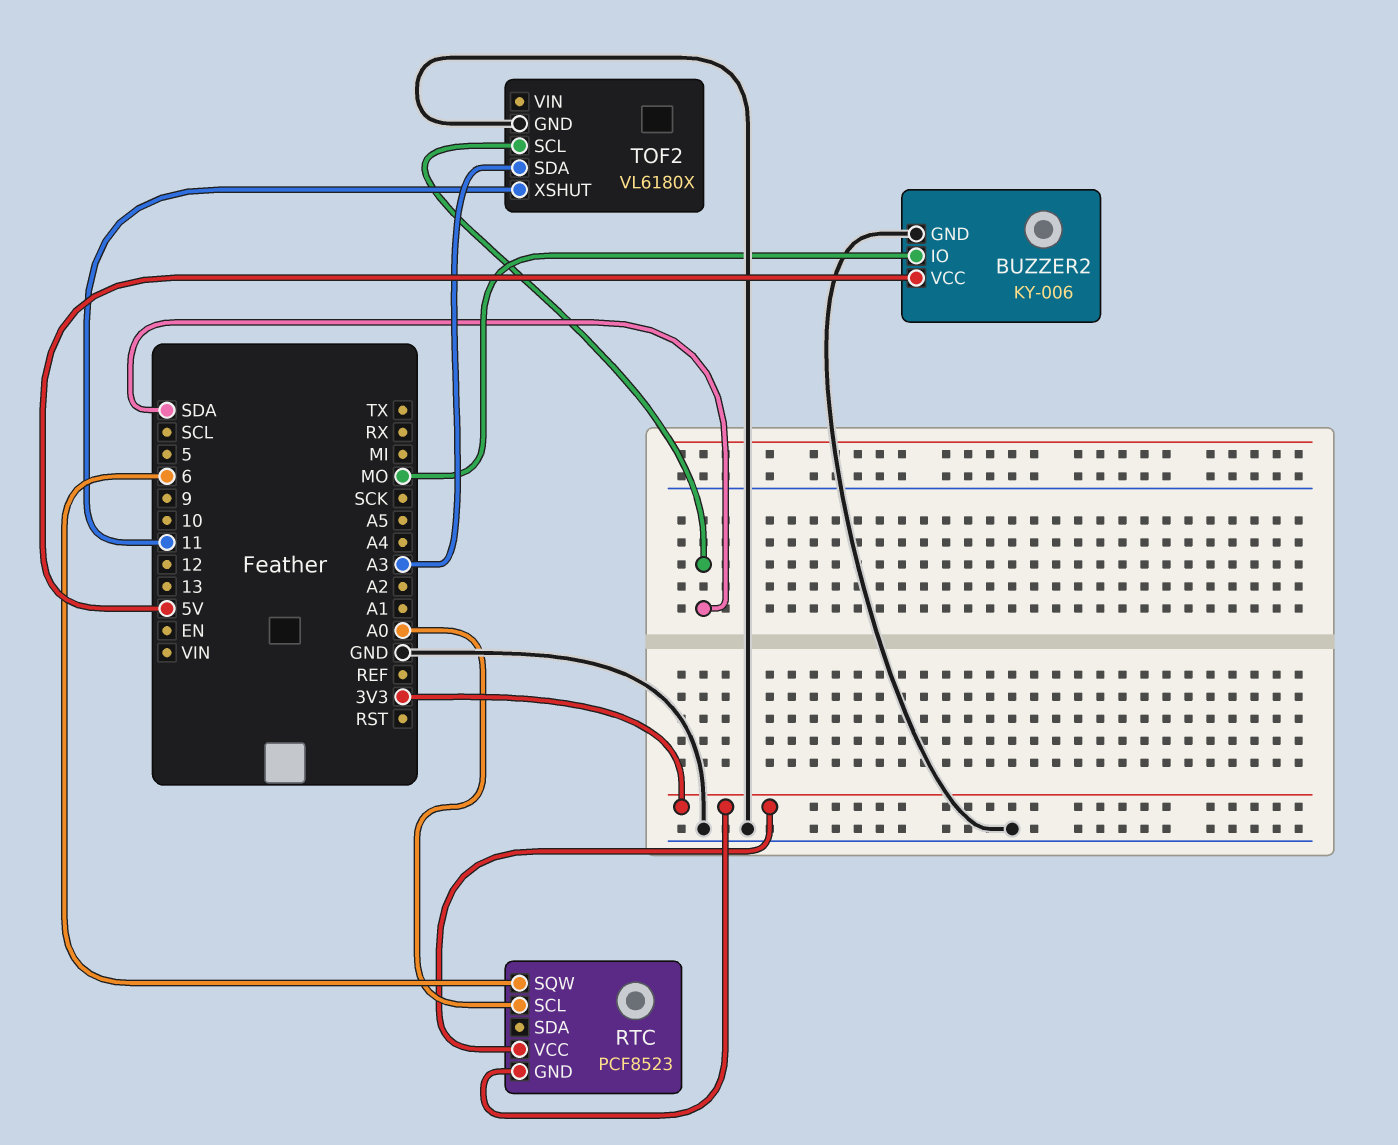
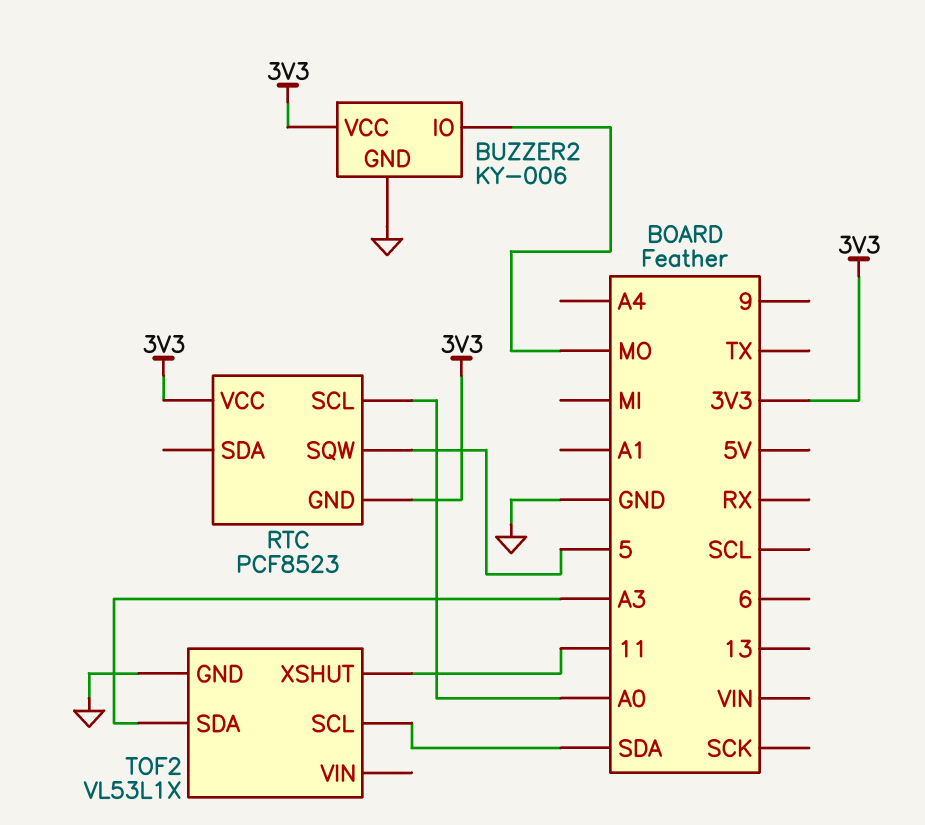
BUZZER2 pin VCC: 5V -> 3V3
RTC pin SQW: 6 -> 5
TOF2: VL6180X -> VL53L1X

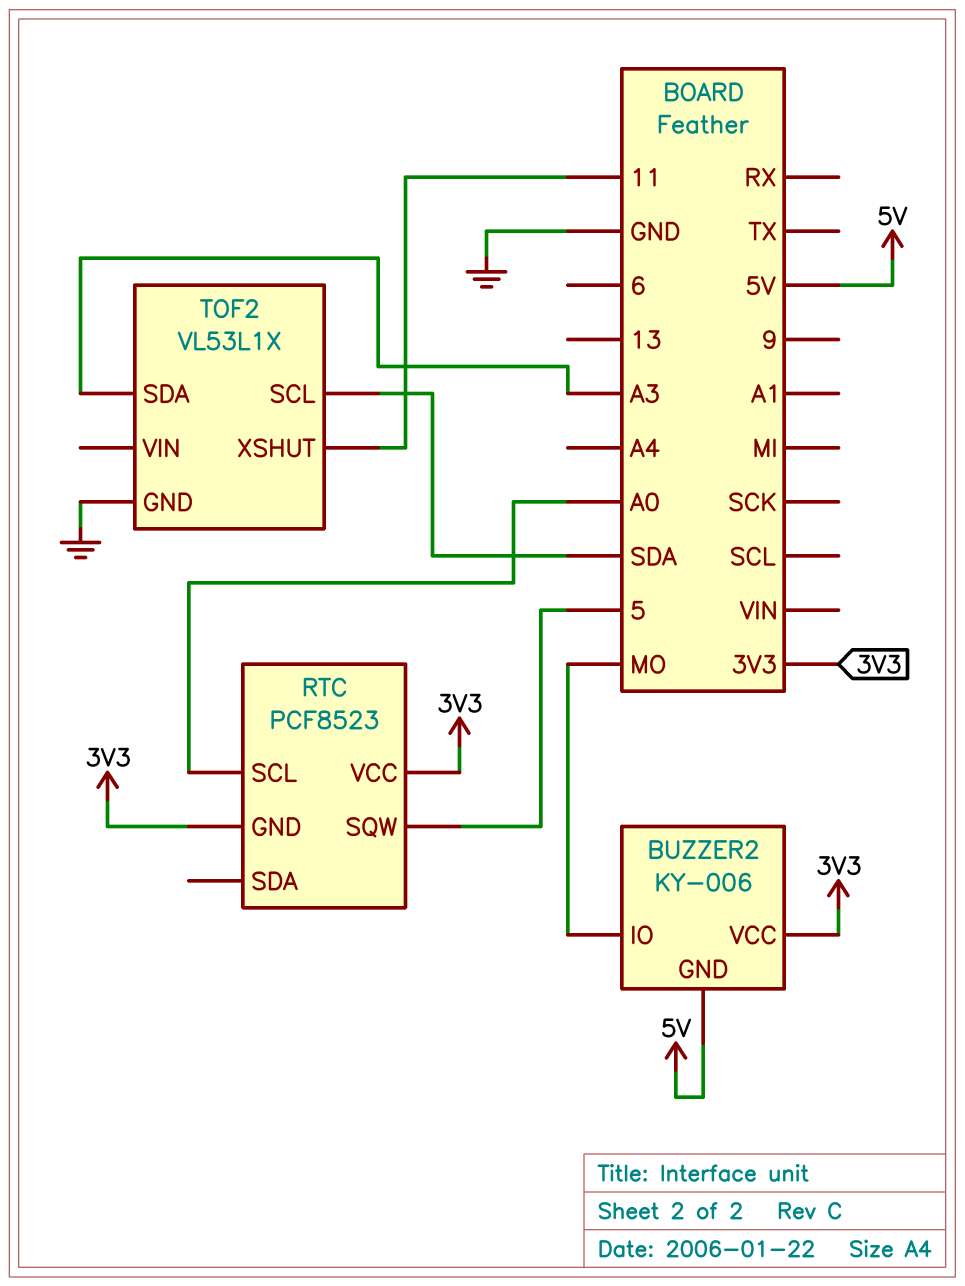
BUZZER2 pin GND: GND -> 5V

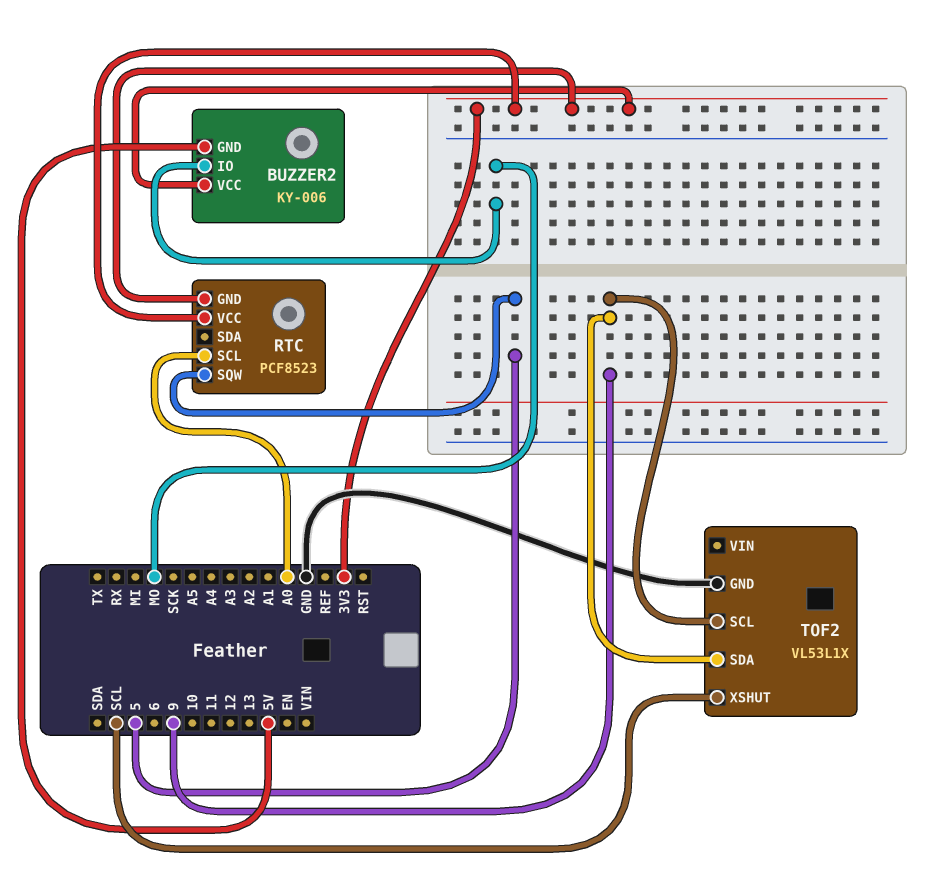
TOF2 pin SCL: SDA -> 9
TOF2 pin SDA: A3 -> 9
TOF2 pin XSHUT: 11 -> SCL

